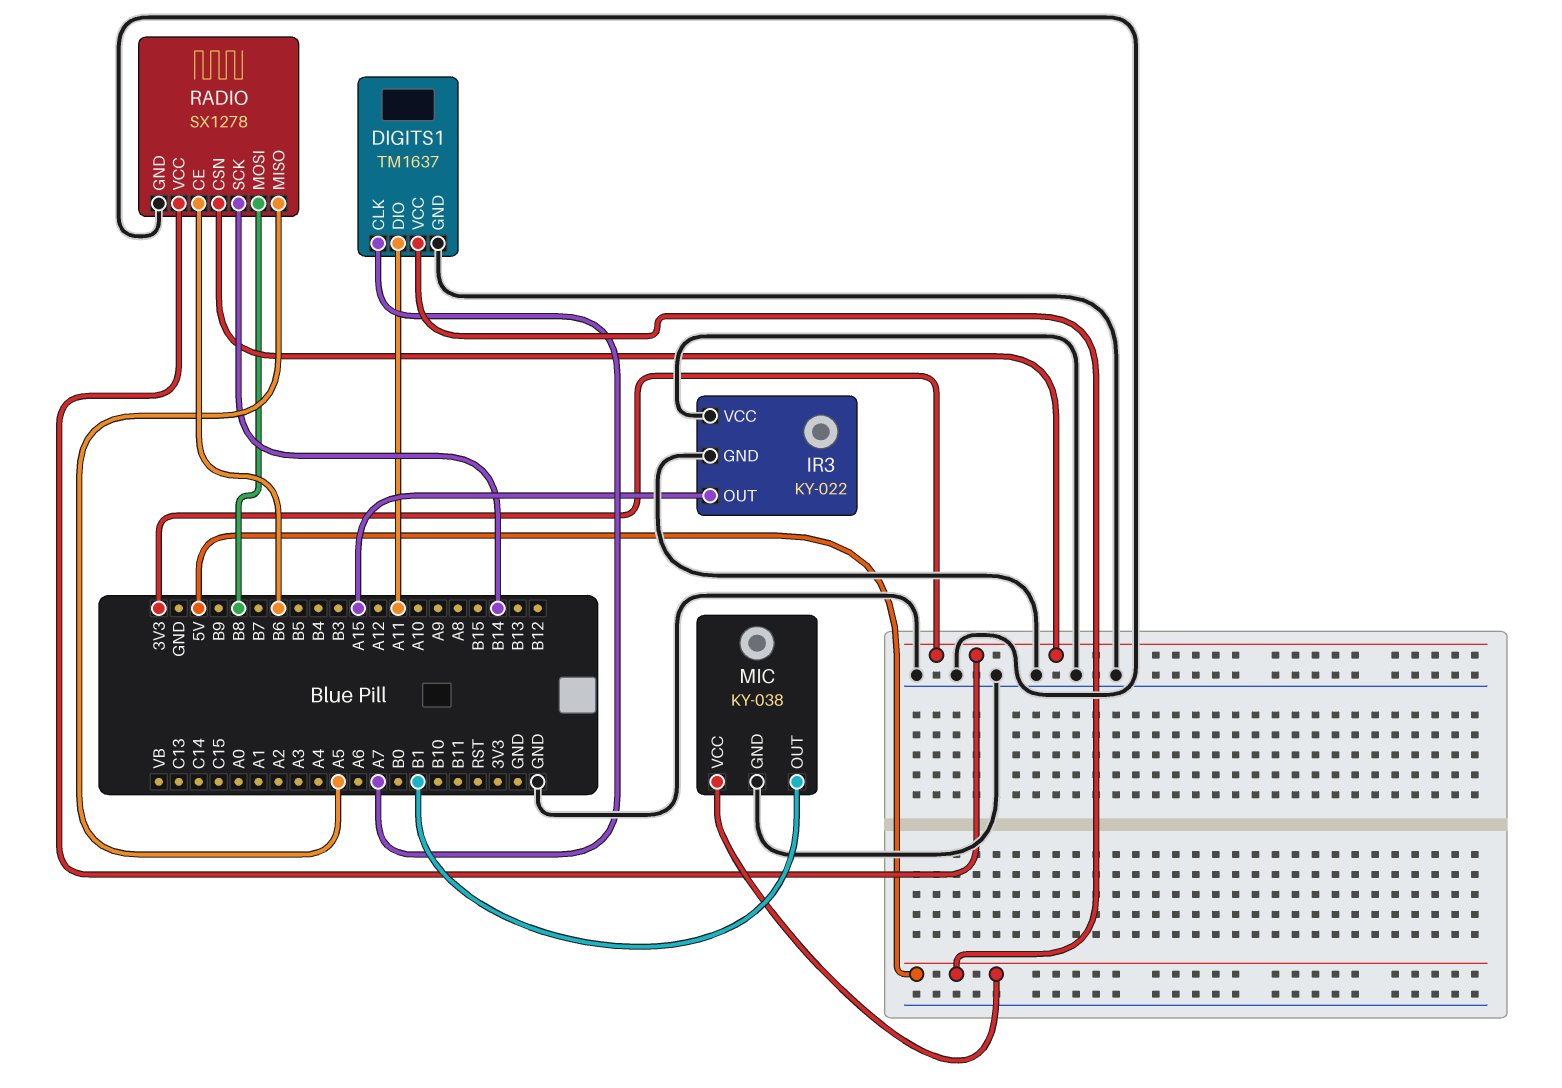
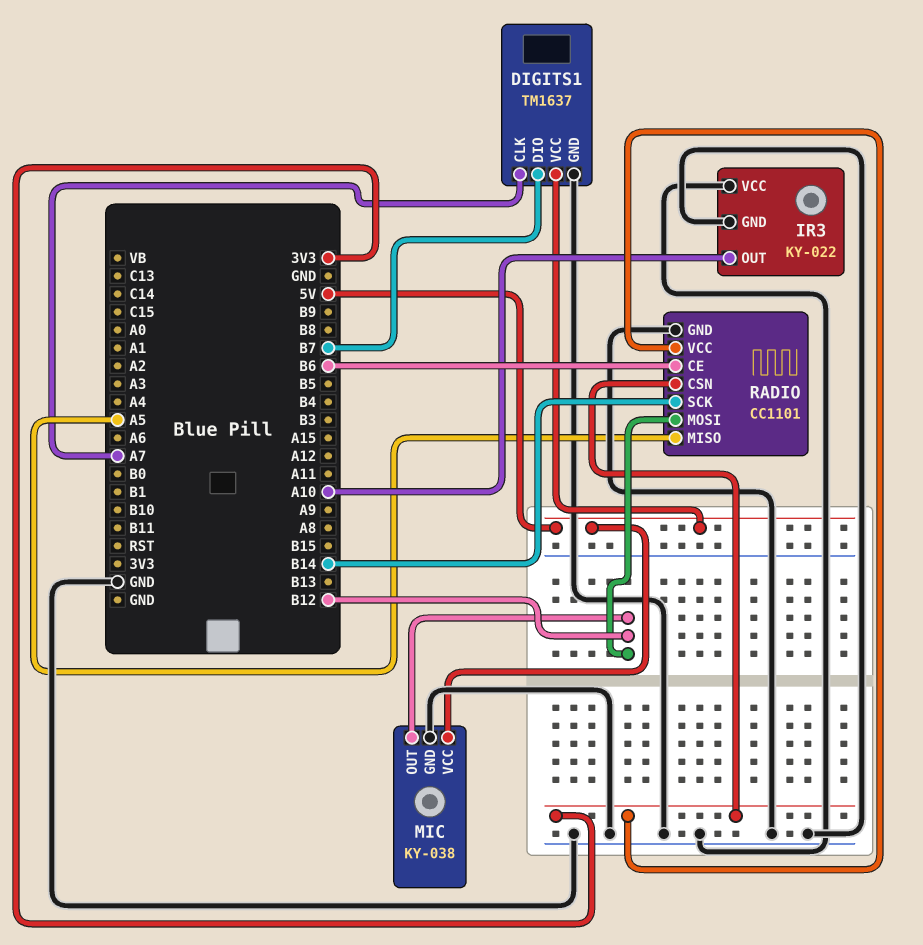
DIGITS1 pin DIO: A11 -> B7
IR3 pin OUT: A15 -> A10
MIC pin OUT: B1 -> B12
RADIO: SX1278 -> CC1101
RADIO pin MOSI: B8 -> B12

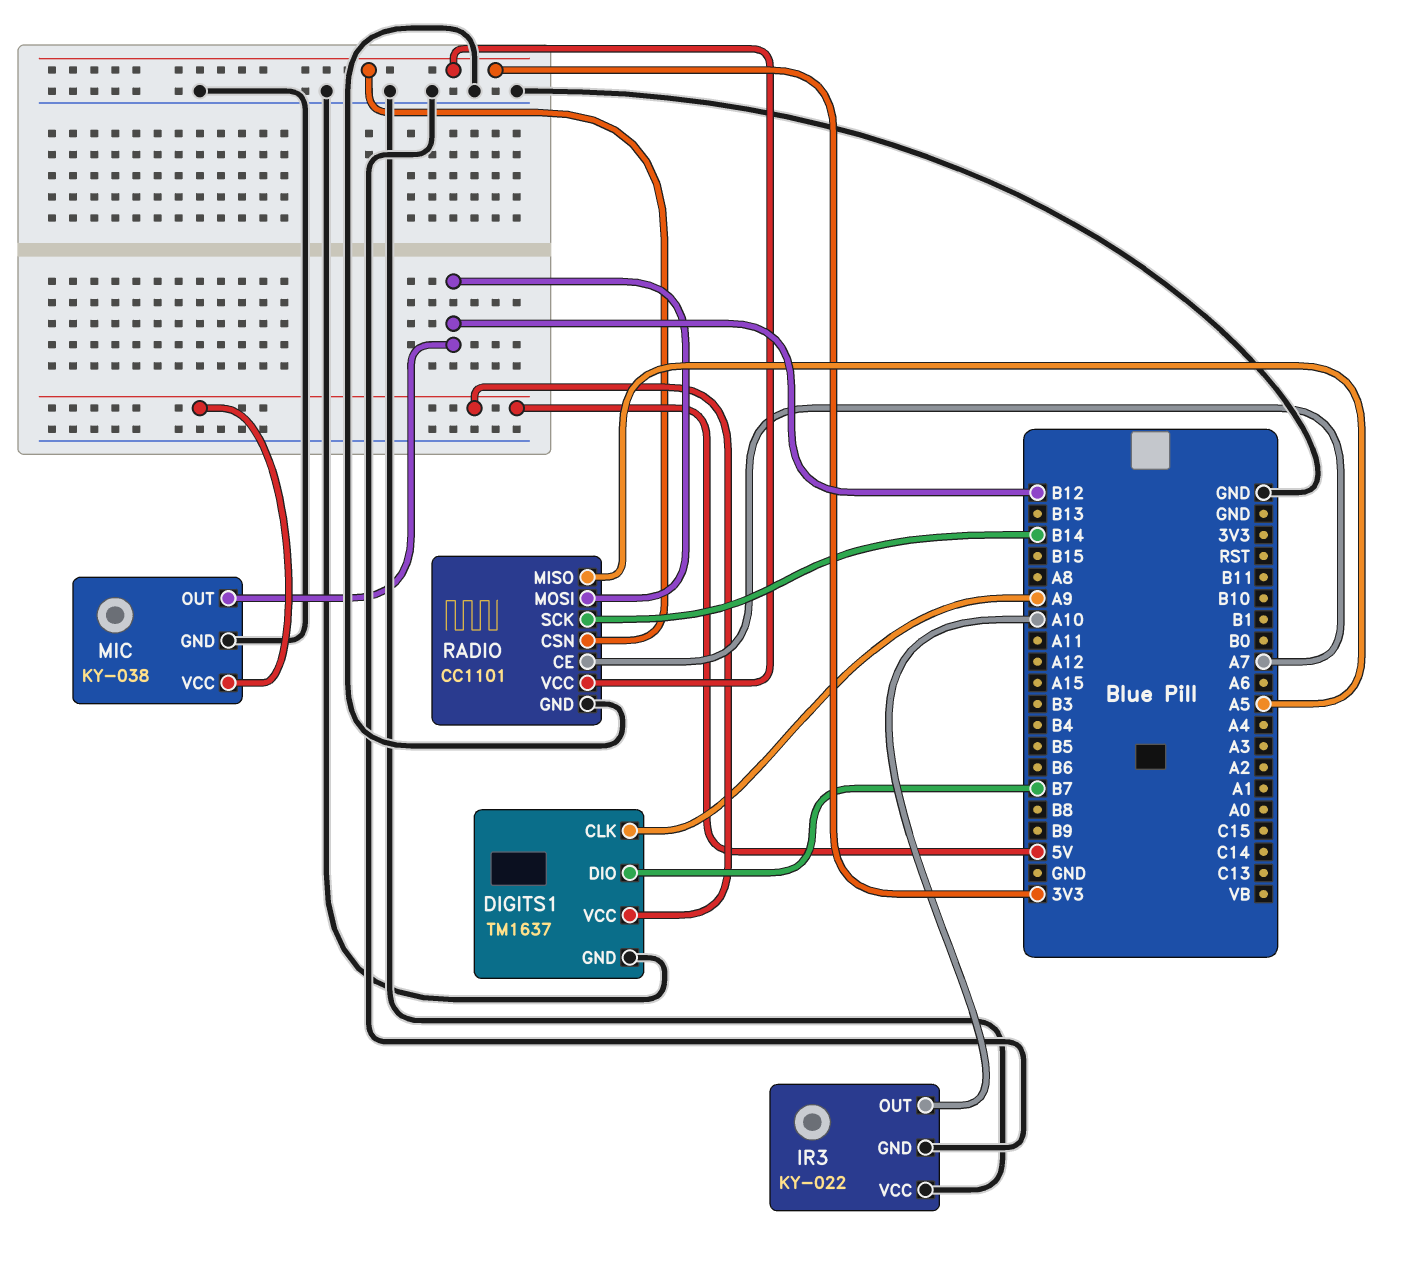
DIGITS1 pin CLK: A7 -> A9
RADIO pin CE: B6 -> A7

